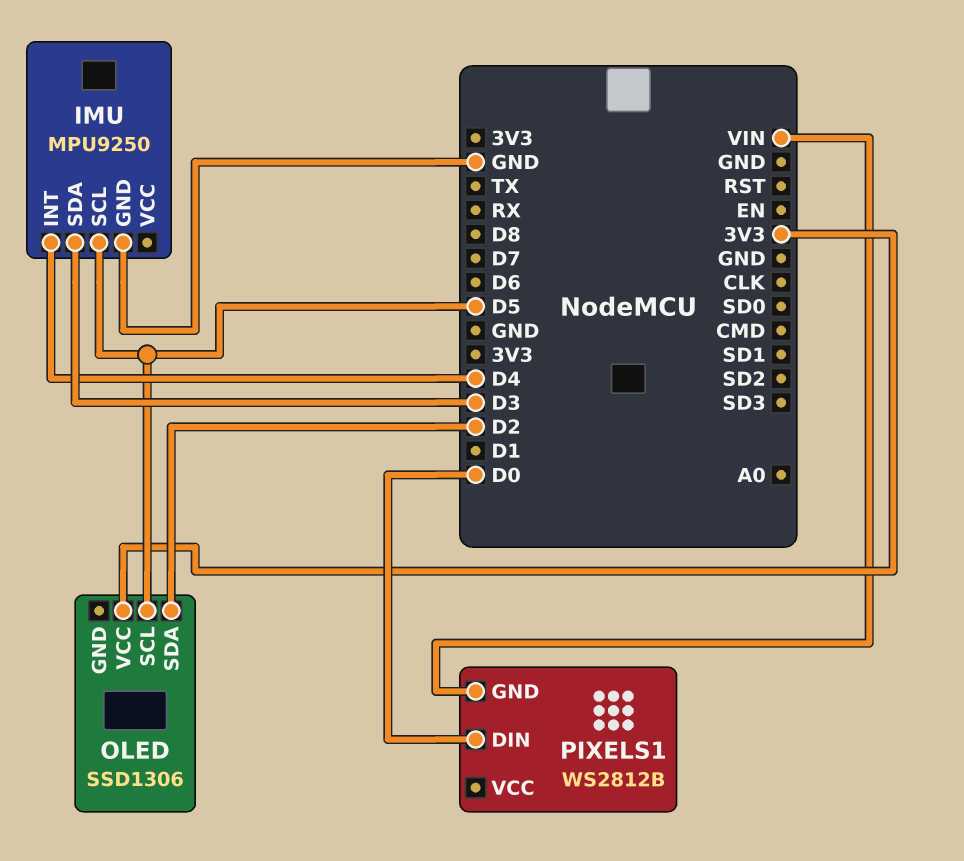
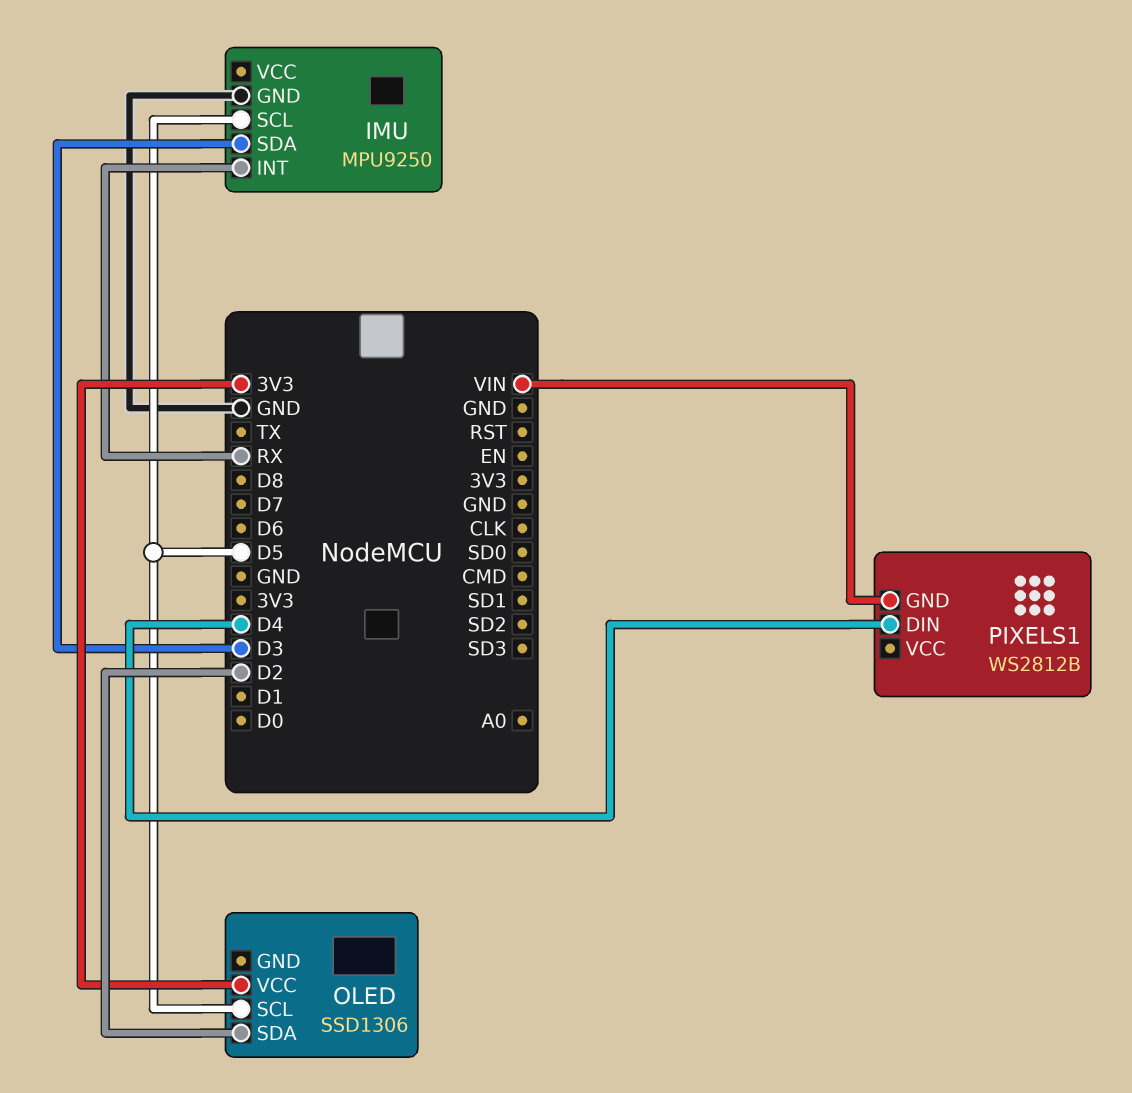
IMU pin INT: D4 -> RX
PIXELS1 pin DIN: D0 -> D4

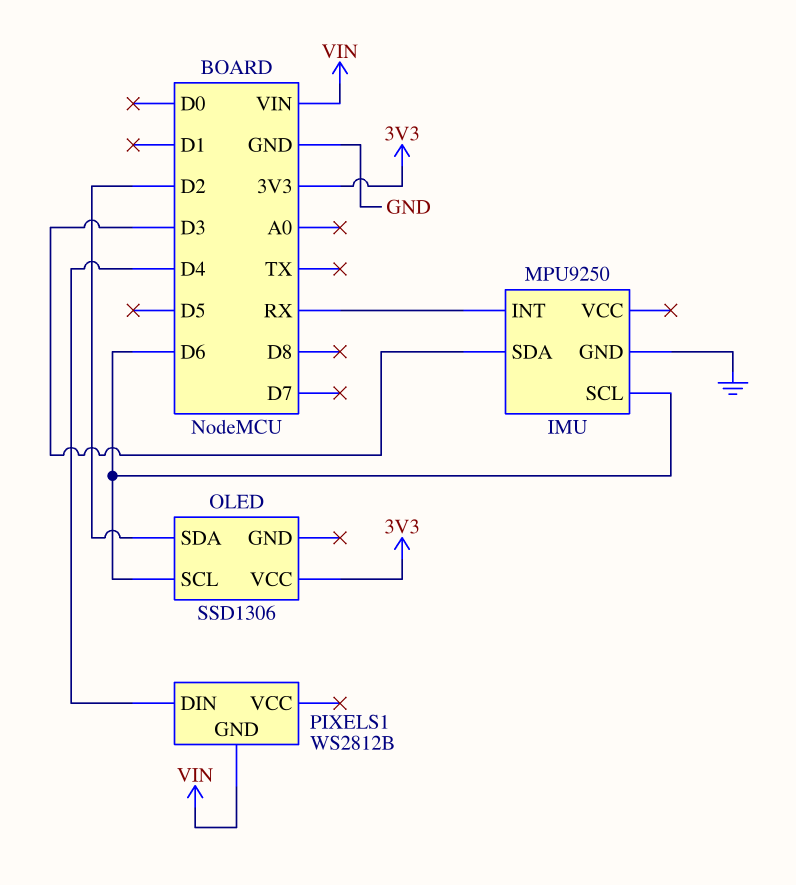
IMU pin SCL: D5 -> D6
OLED pin SCL: D5 -> D6

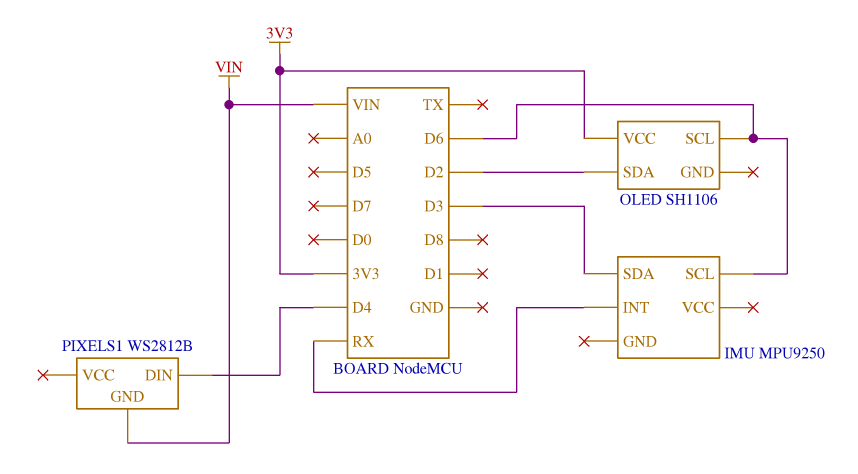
IMU pin GND: GND -> none
OLED: SSD1306 -> SH1106

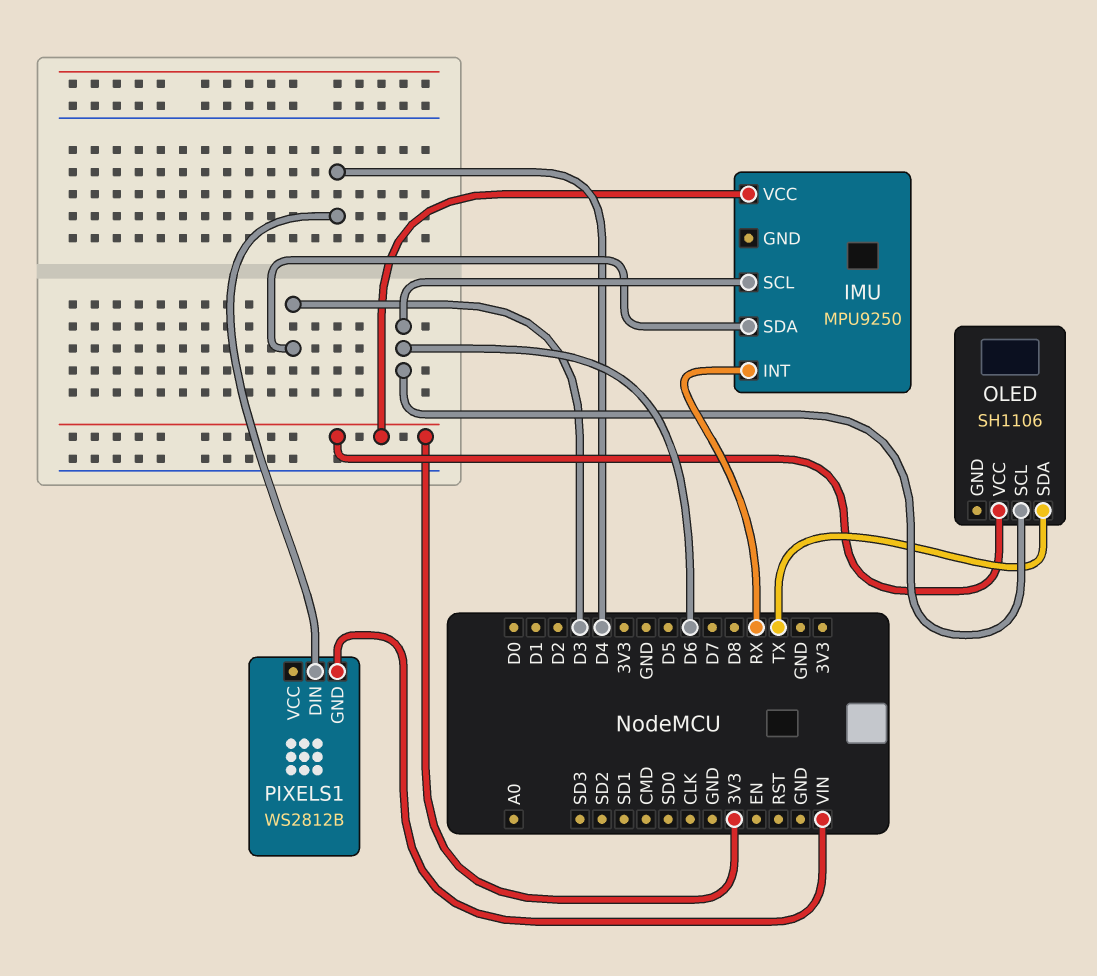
IMU pin VCC: none -> 3V3
OLED pin SDA: D2 -> TX

